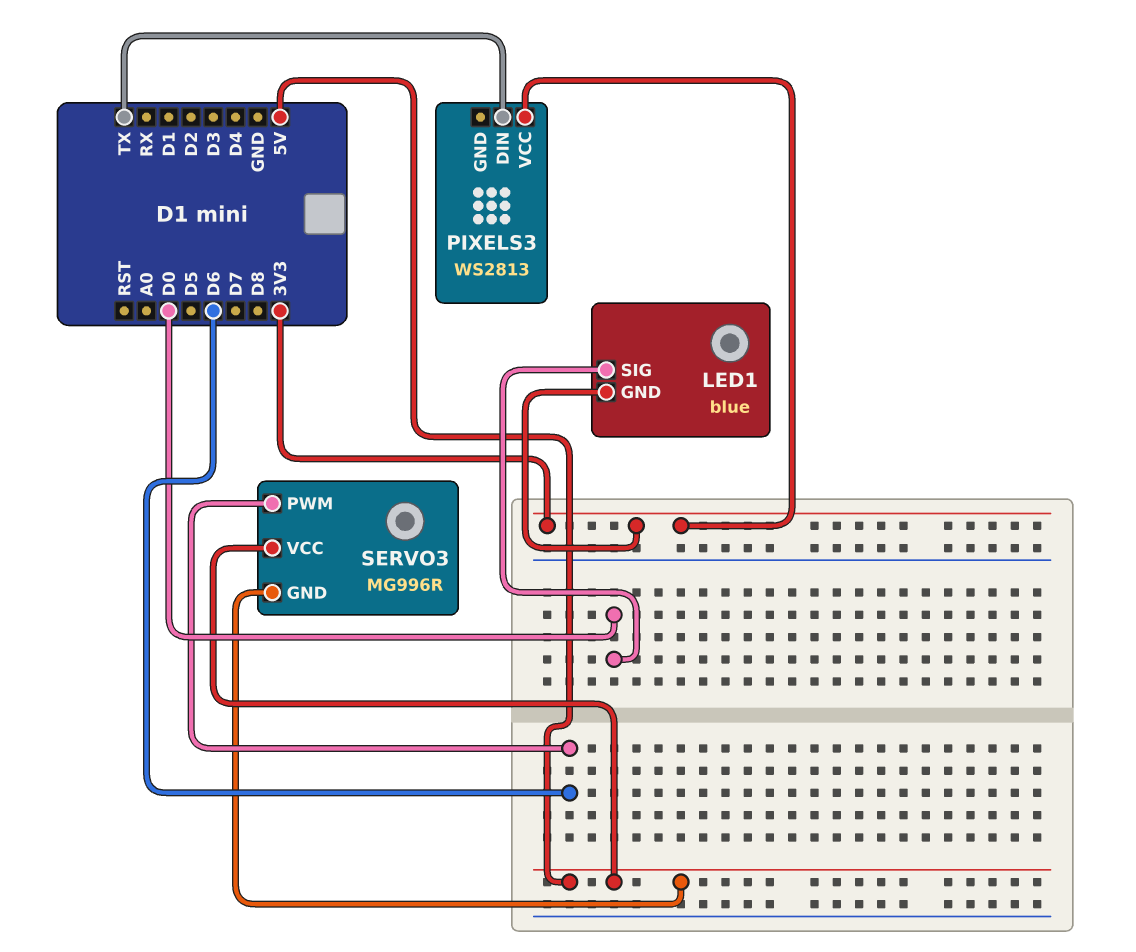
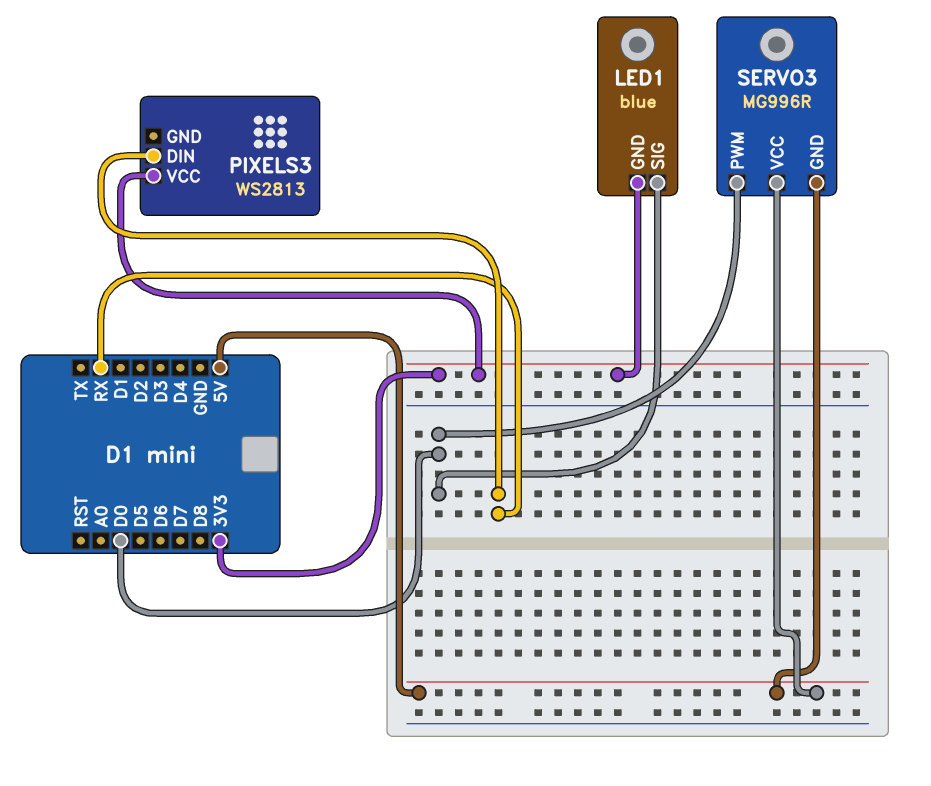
PIXELS3 pin DIN: TX -> RX
SERVO3 pin PWM: D6 -> D0

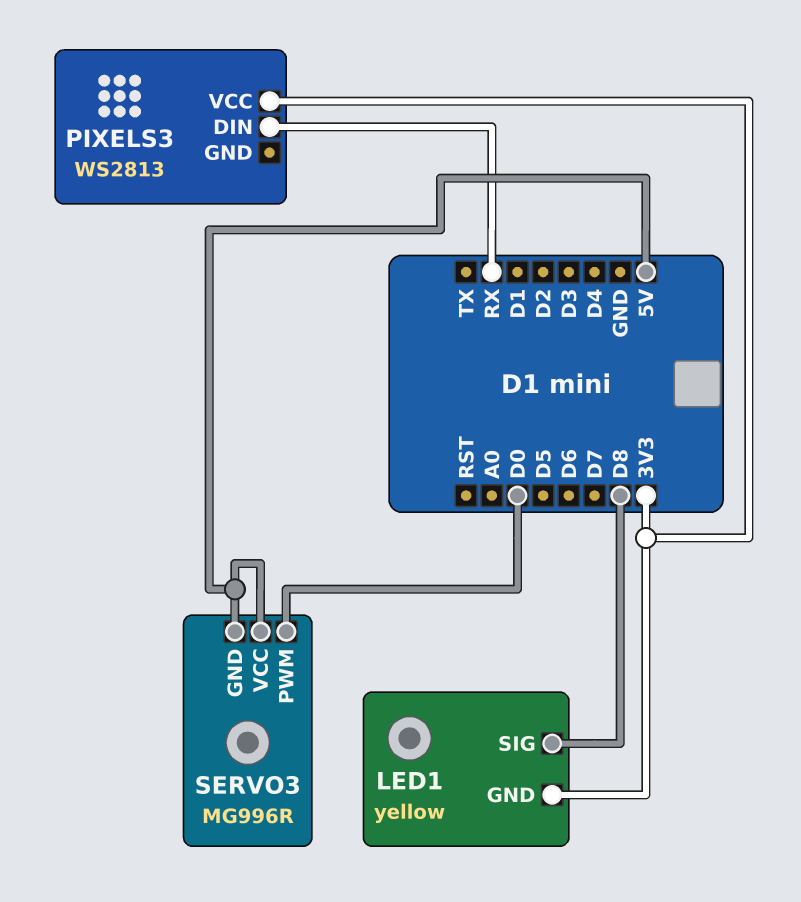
LED1: blue -> yellow
LED1 pin SIG: D0 -> D8

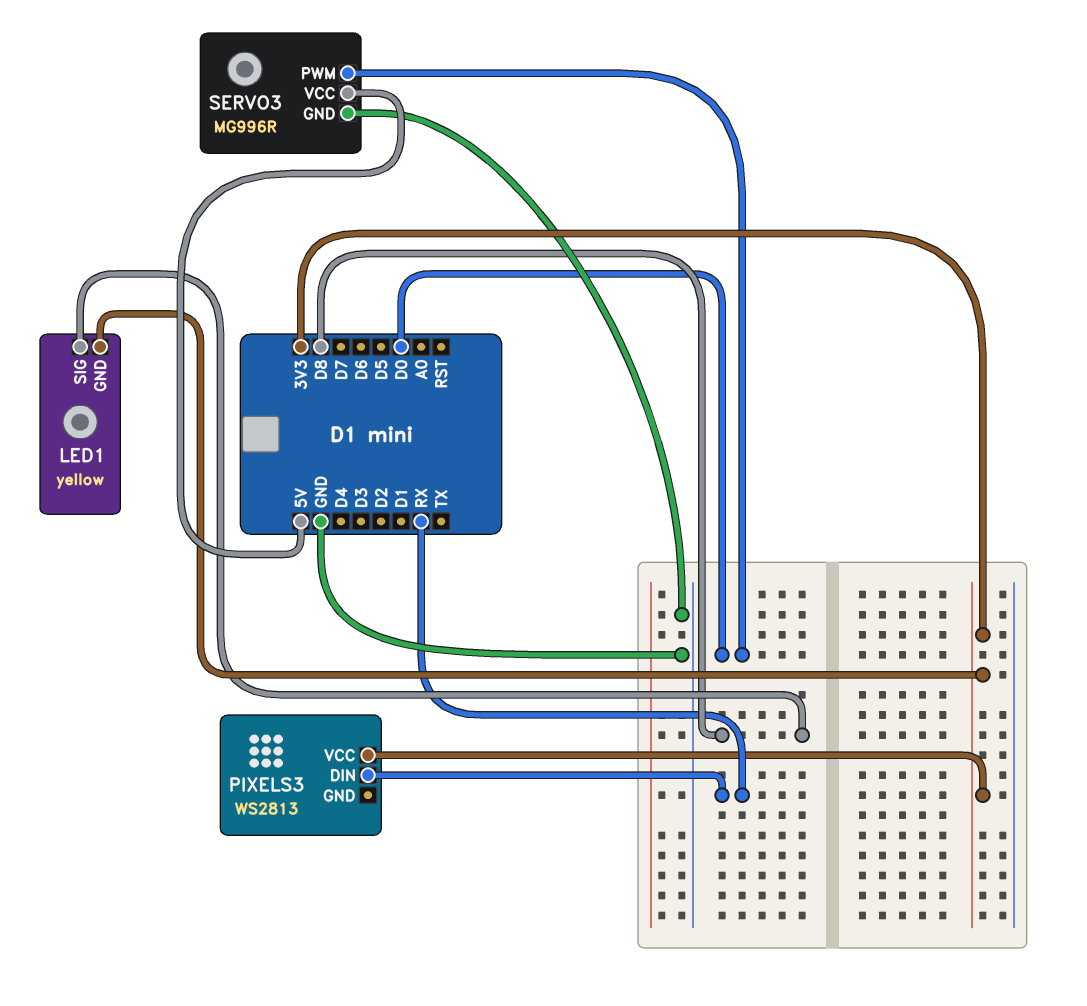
SERVO3 pin GND: 5V -> GND

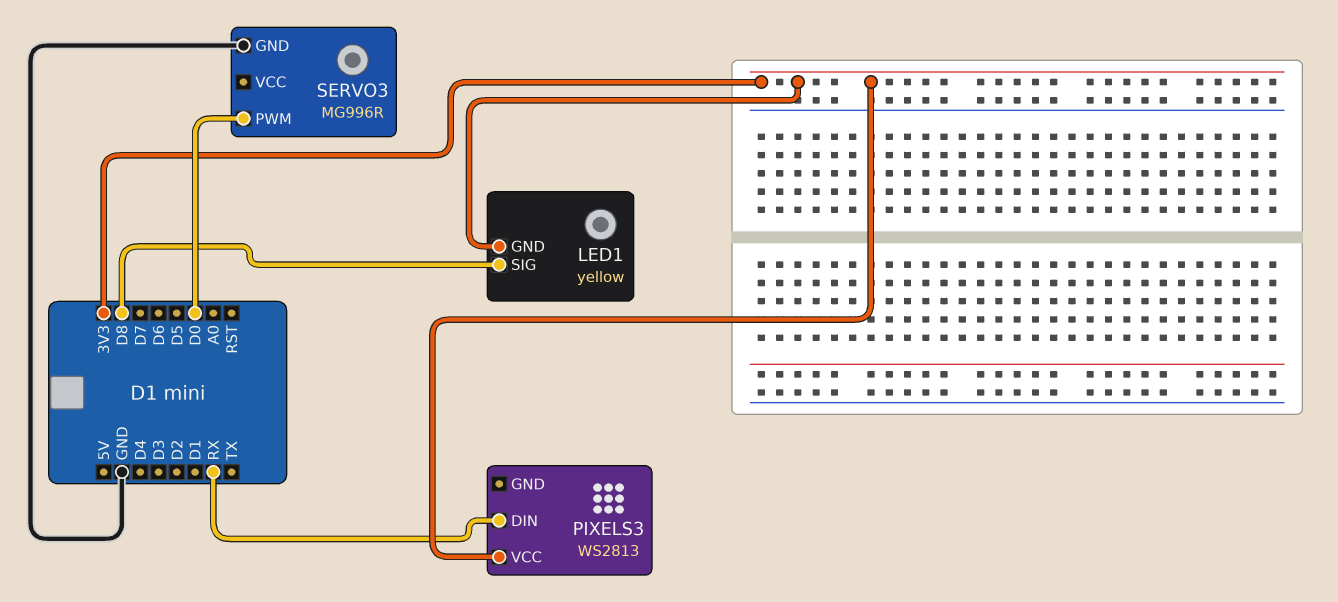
SERVO3 pin VCC: 5V -> none

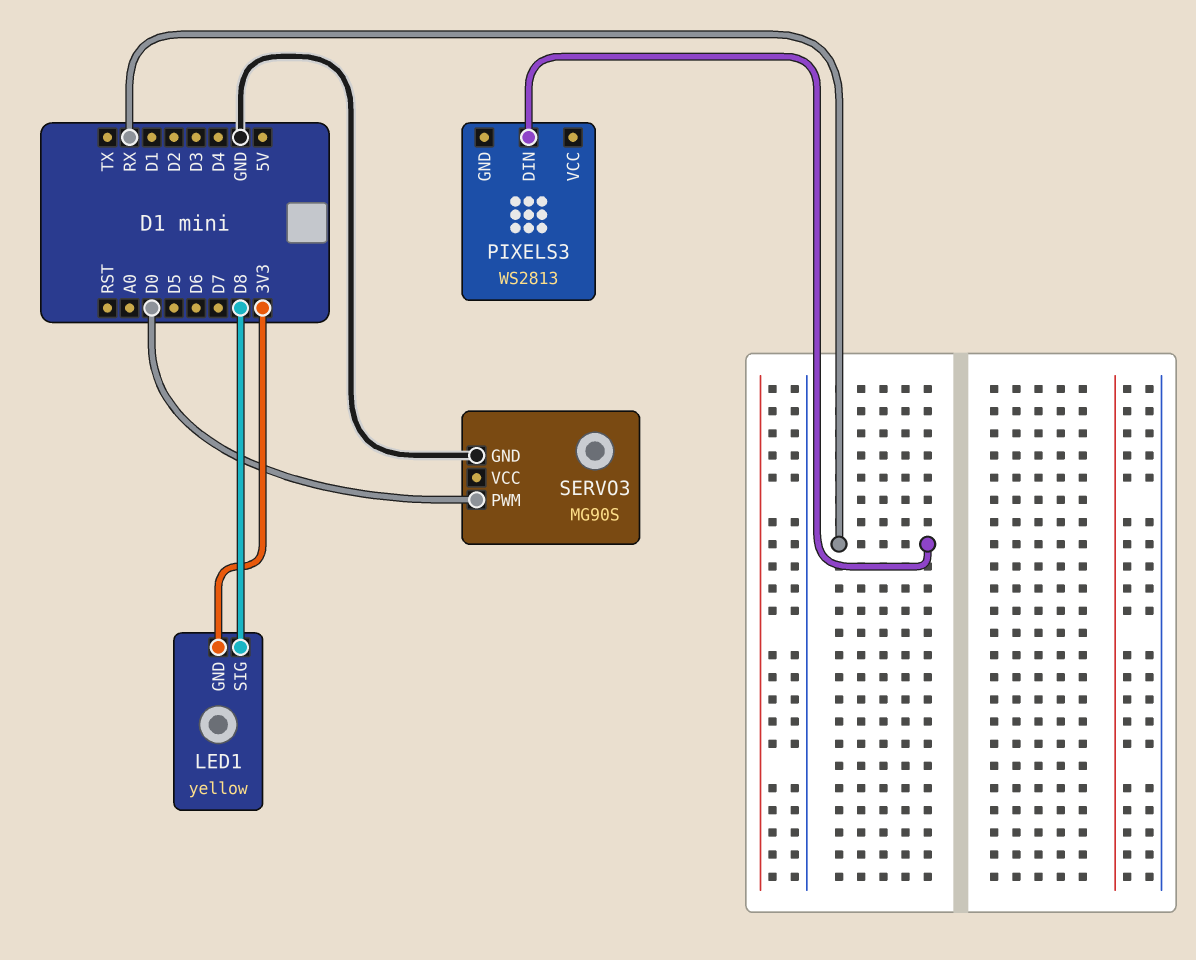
PIXELS3 pin VCC: 3V3 -> none
SERVO3: MG996R -> MG90S

